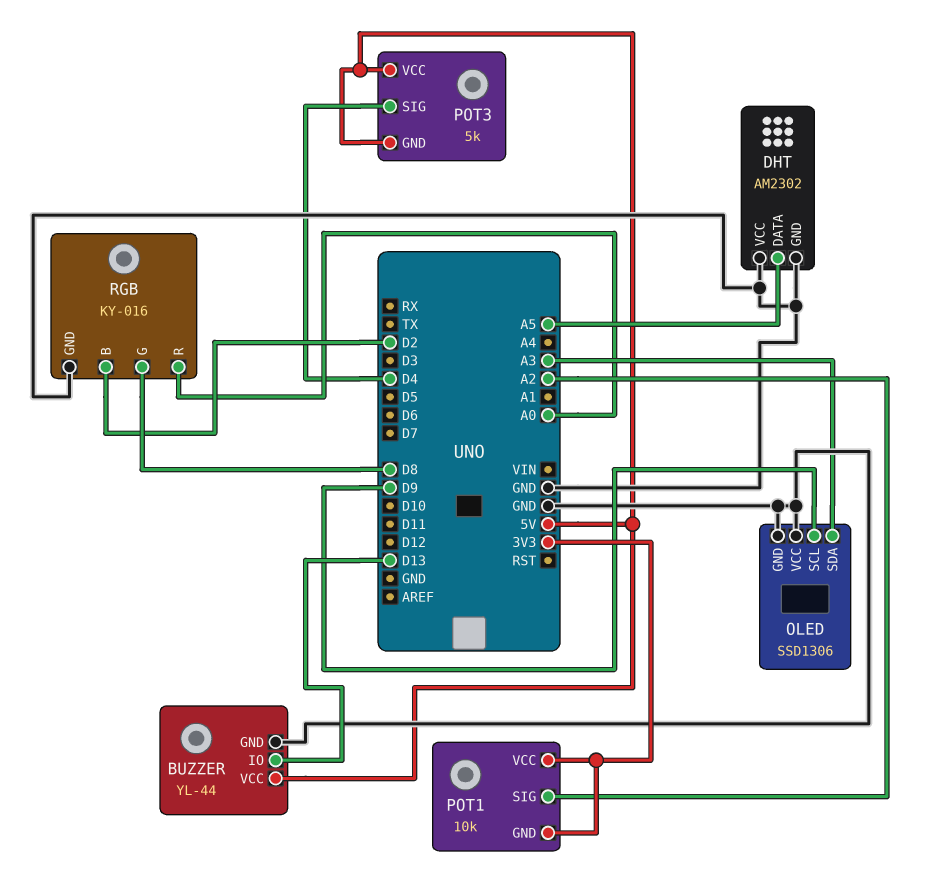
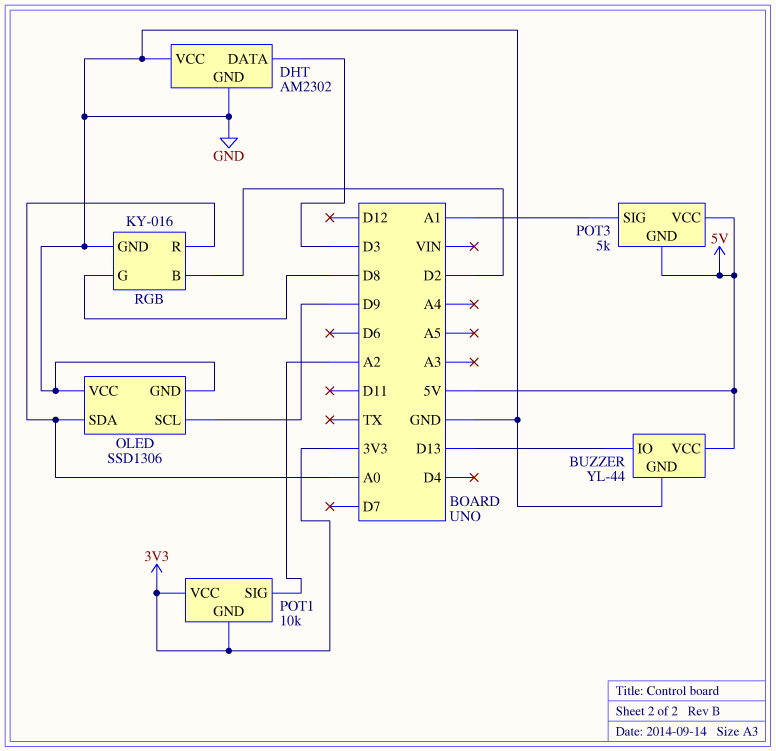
DHT pin DATA: A5 -> D3
OLED pin SDA: A3 -> A0
POT3 pin SIG: D4 -> A1

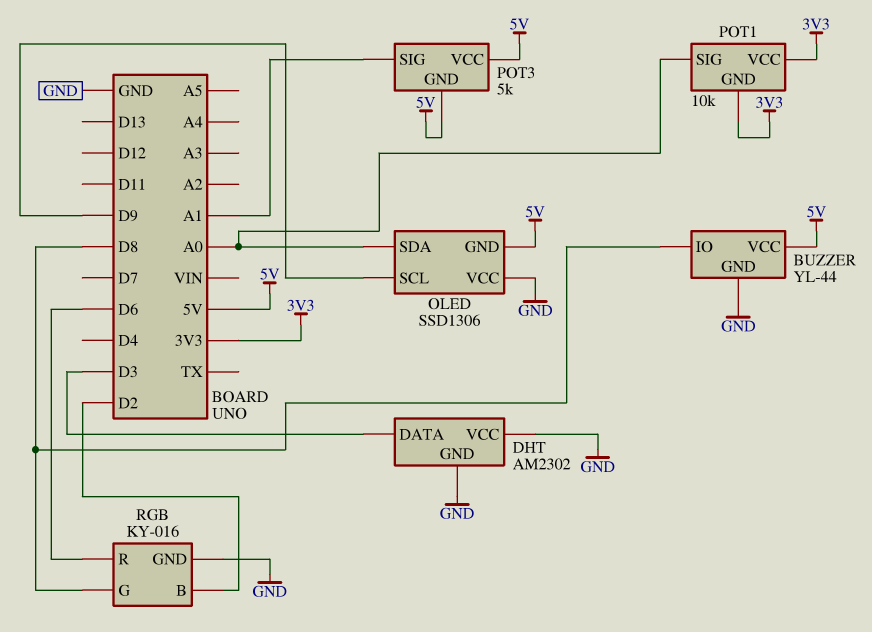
BUZZER pin IO: D13 -> D8
OLED pin GND: GND -> 5V
POT1 pin SIG: A2 -> A0
RGB pin R: A0 -> D6

